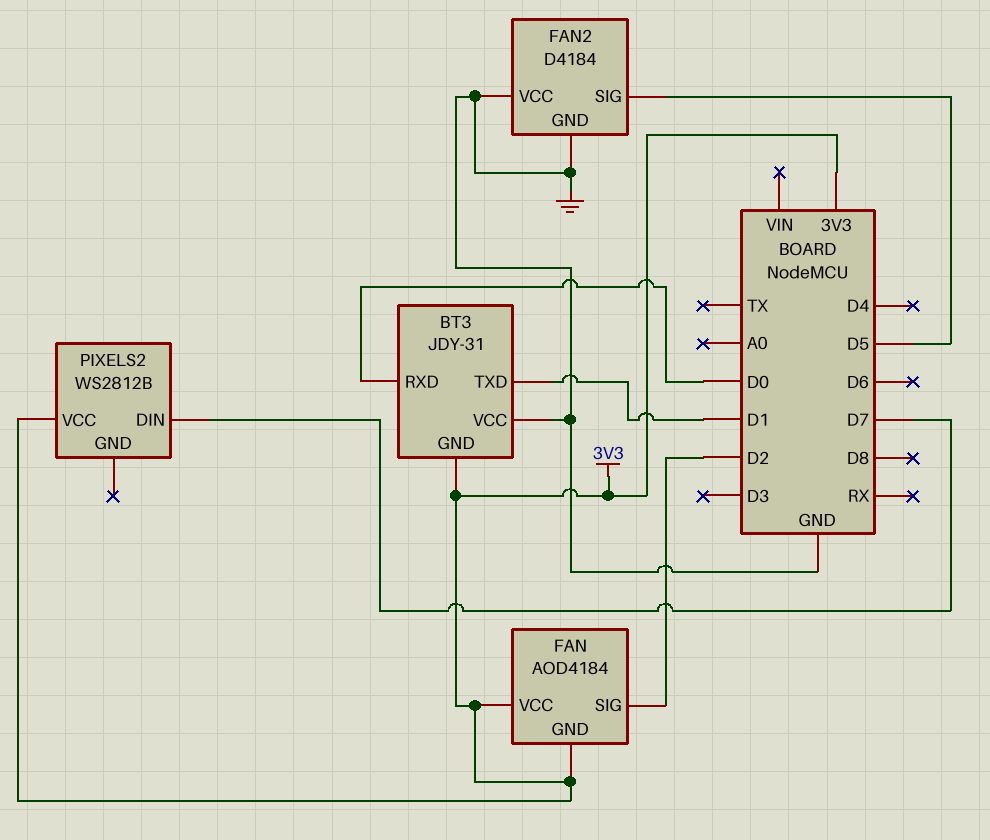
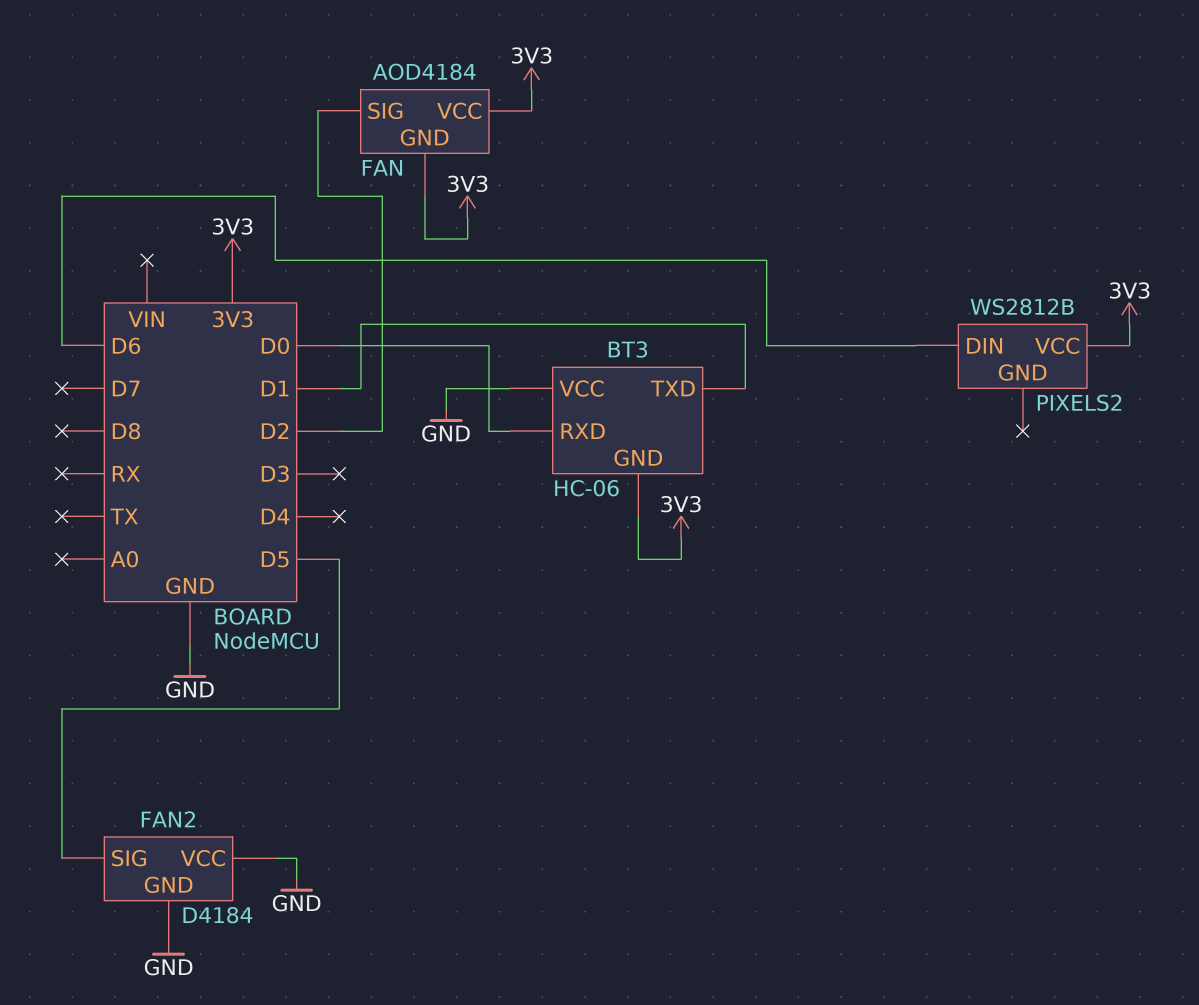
BT3: JDY-31 -> HC-06
PIXELS2 pin DIN: D7 -> D6

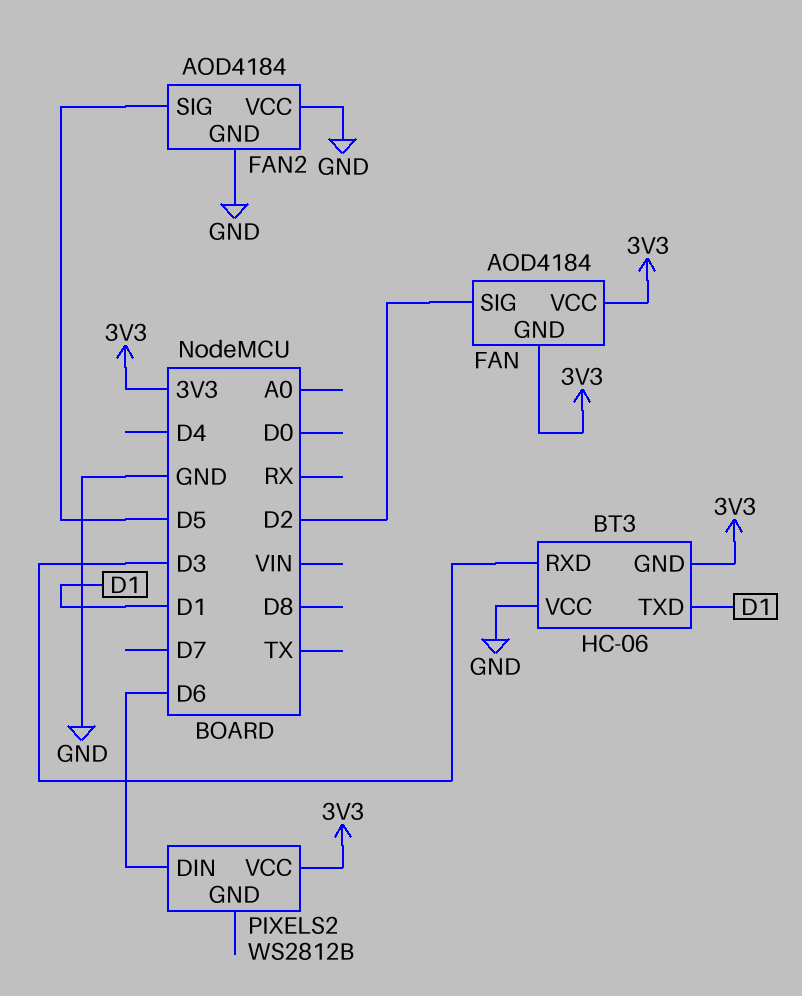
BT3 pin RXD: D0 -> D3
FAN2: D4184 -> AOD4184

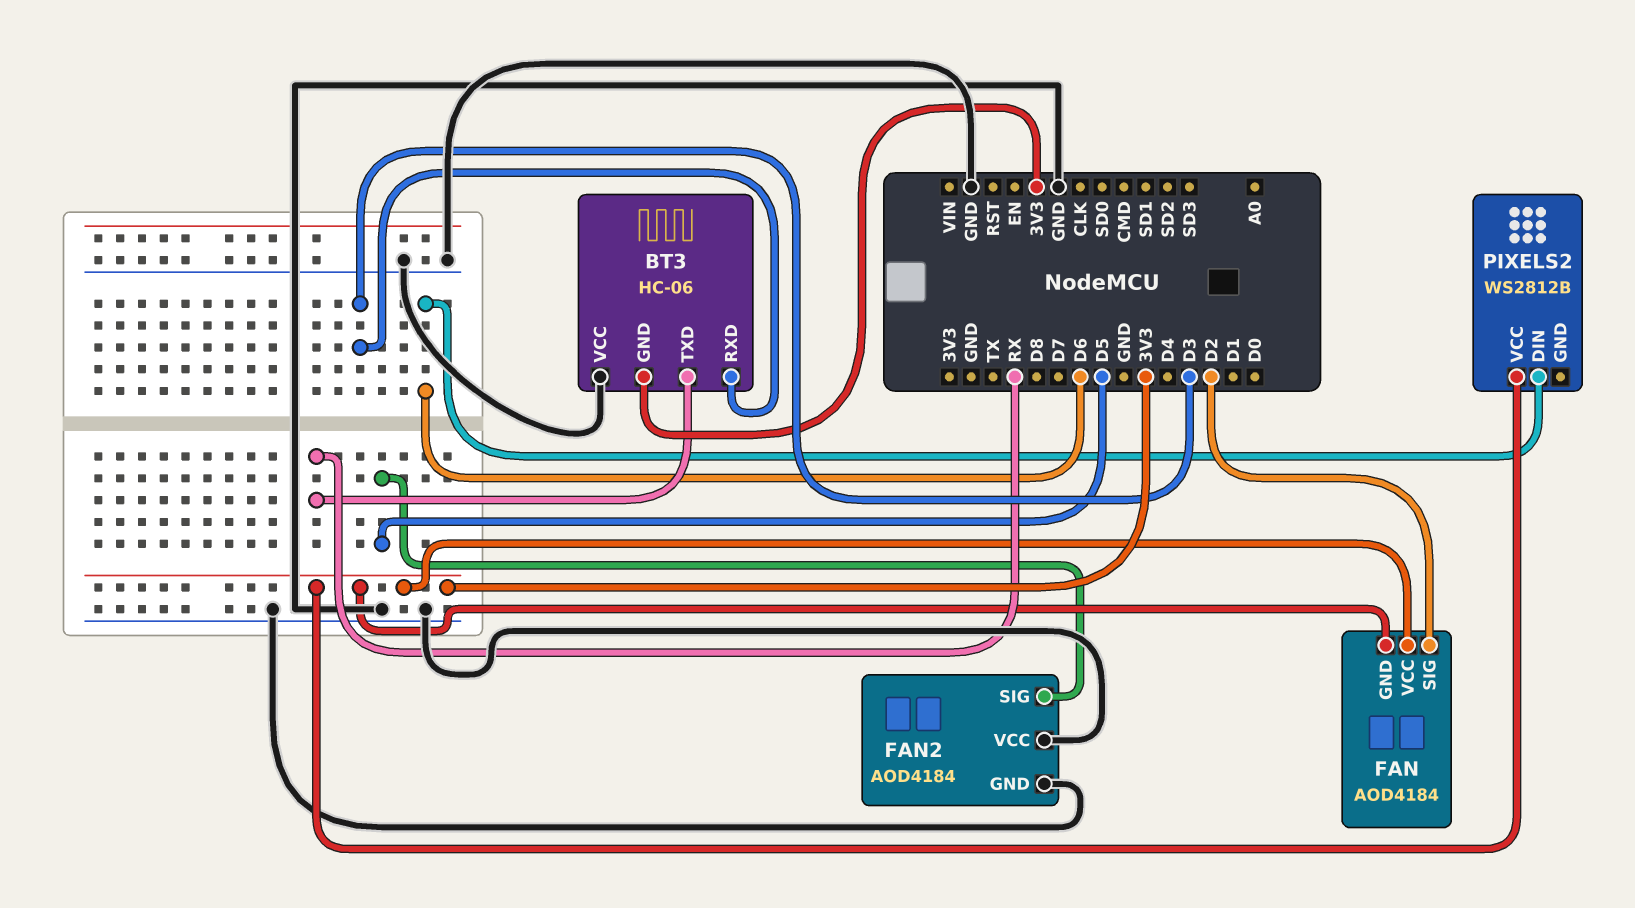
BT3 pin TXD: D1 -> RX

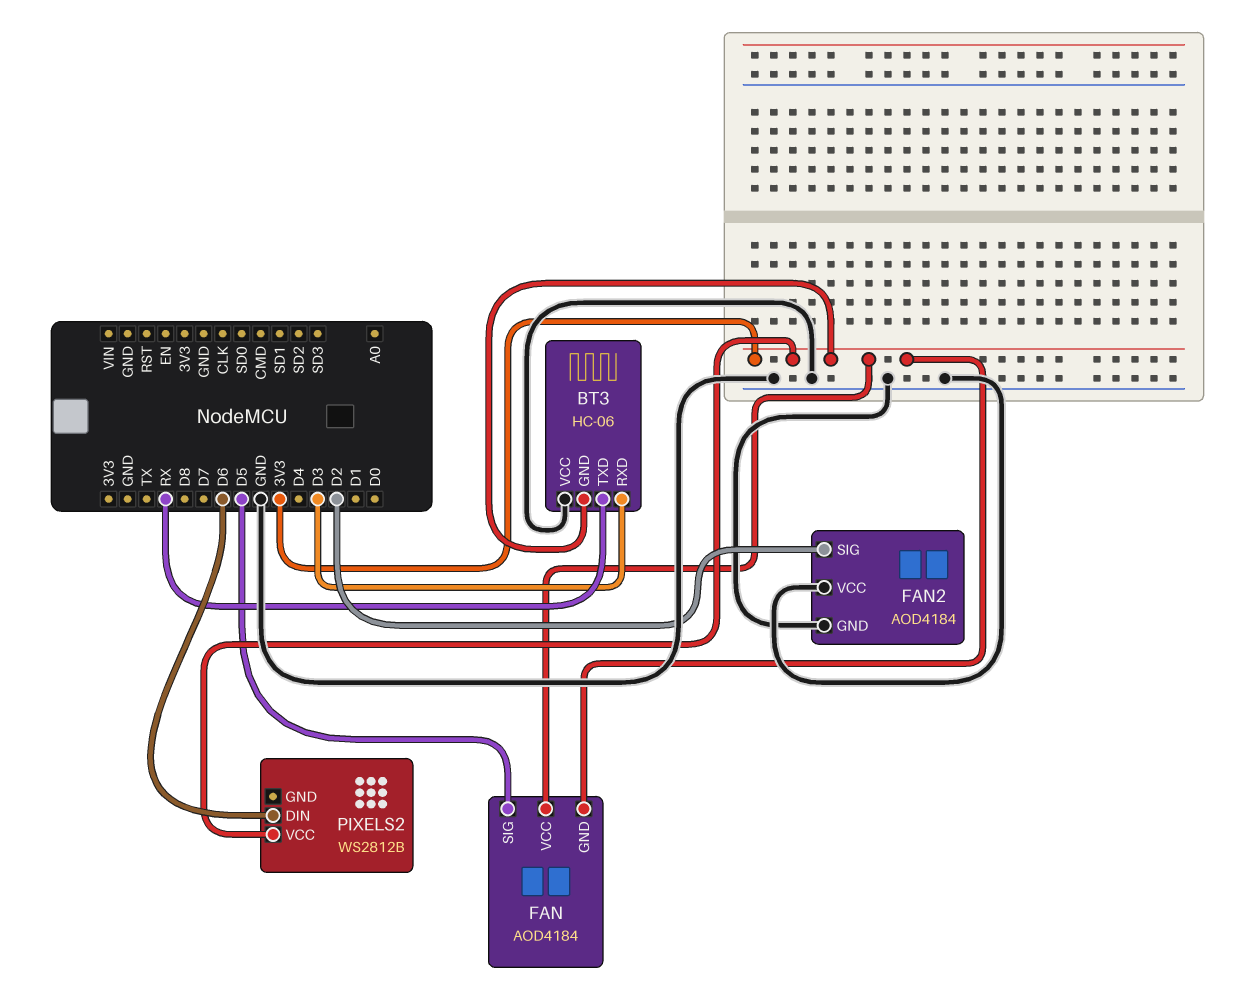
FAN pin SIG: D2 -> D5
FAN2 pin SIG: D5 -> D2

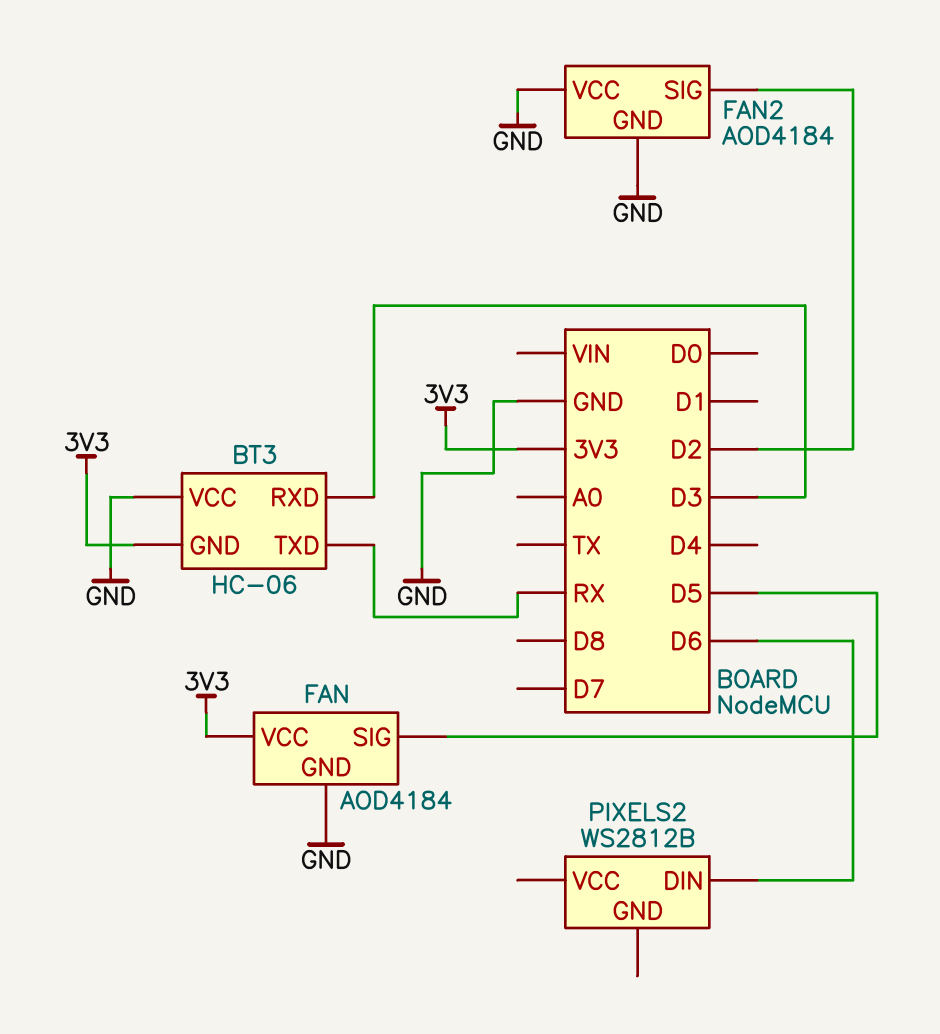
FAN pin GND: 3V3 -> GND
PIXELS2 pin VCC: 3V3 -> none

